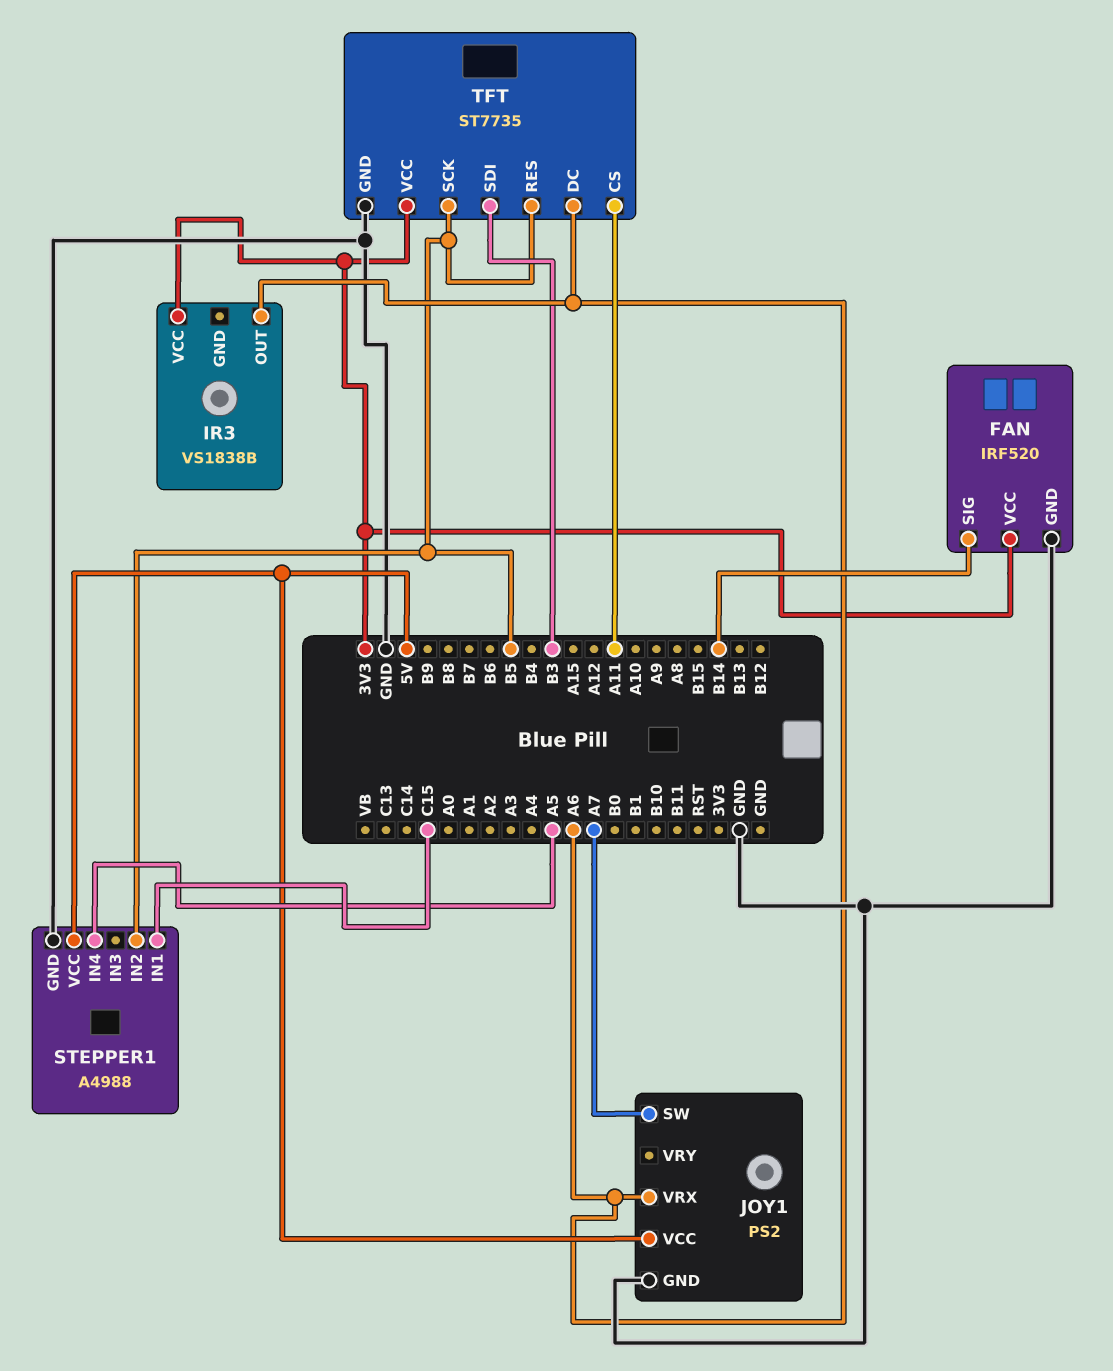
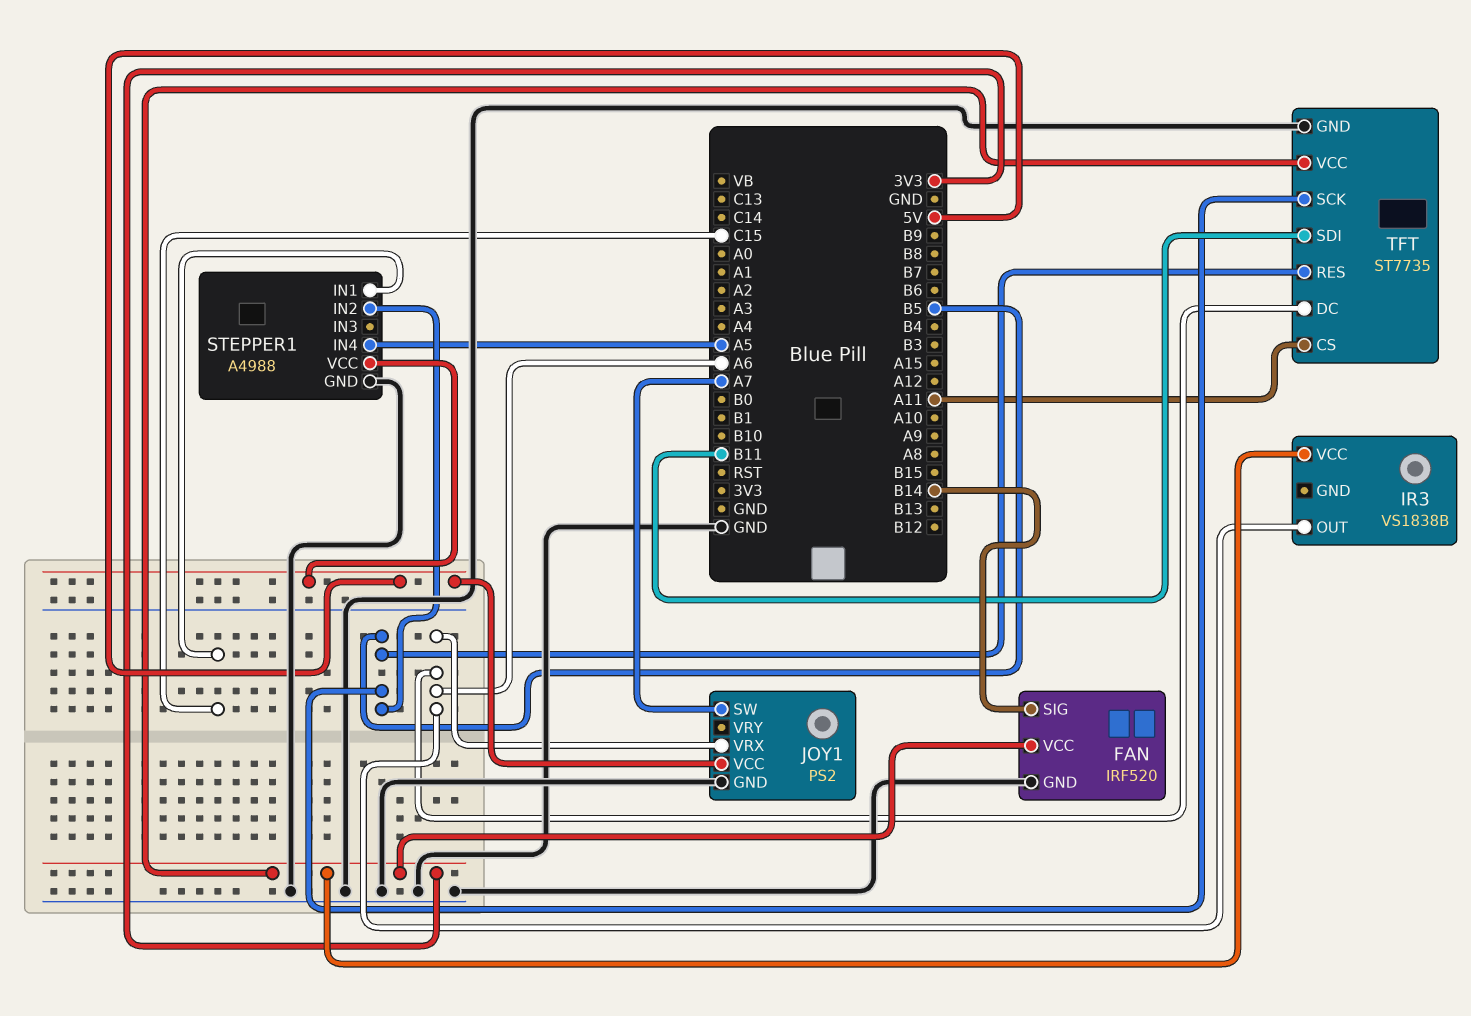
TFT pin SDI: B3 -> B11

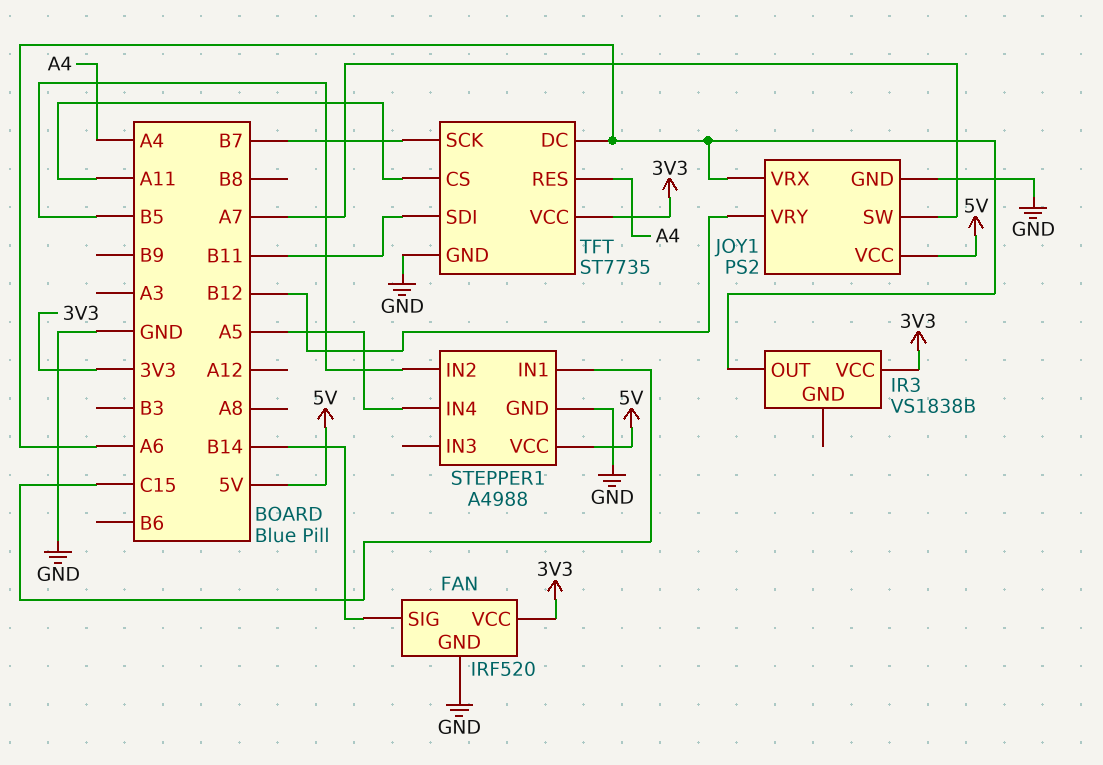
JOY1 pin VRY: none -> B12
TFT pin RES: B5 -> A4
TFT pin SCK: B5 -> B7

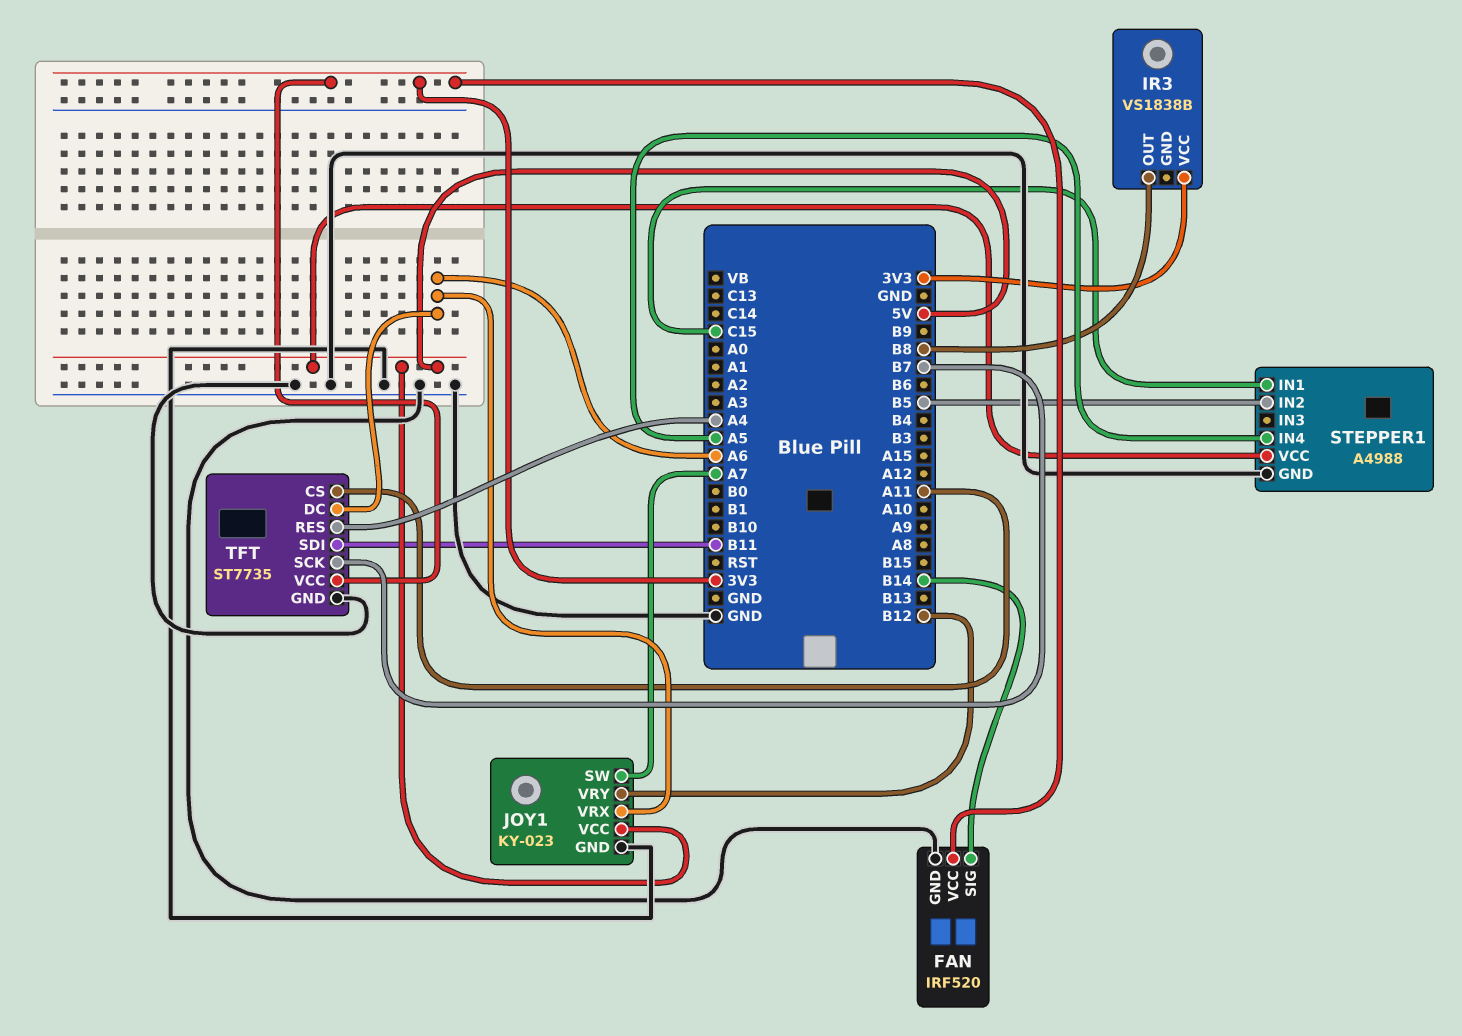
IR3 pin OUT: A6 -> B8
JOY1: PS2 -> KY-023

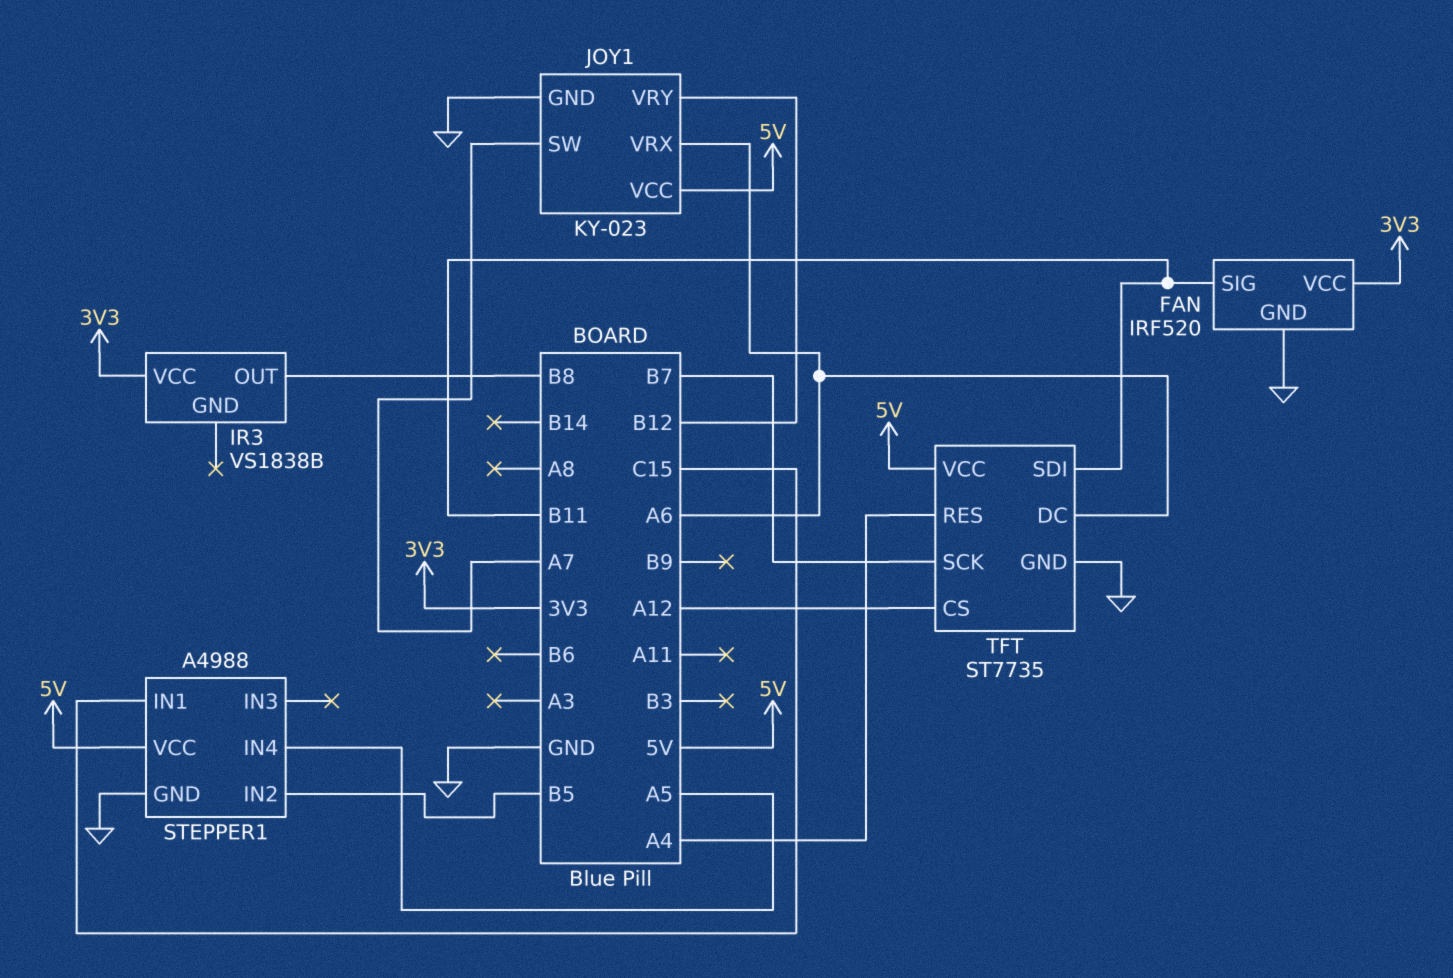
FAN pin SIG: B14 -> B11
TFT pin CS: A11 -> A12
TFT pin VCC: 3V3 -> 5V

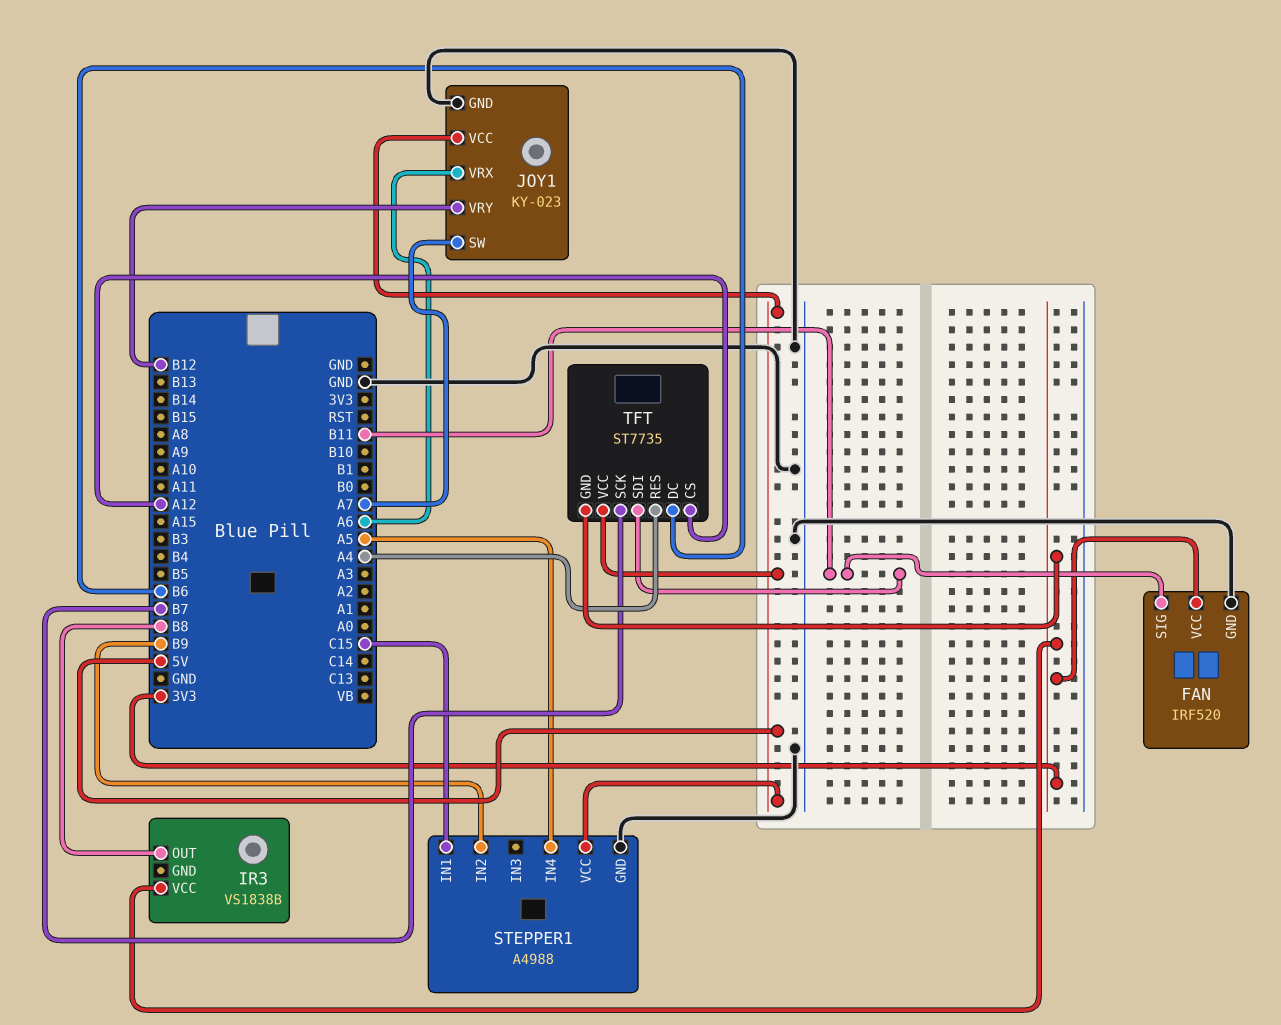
STEPPER1 pin IN2: B5 -> B9
TFT pin DC: A6 -> B6
TFT pin GND: GND -> 3V3

